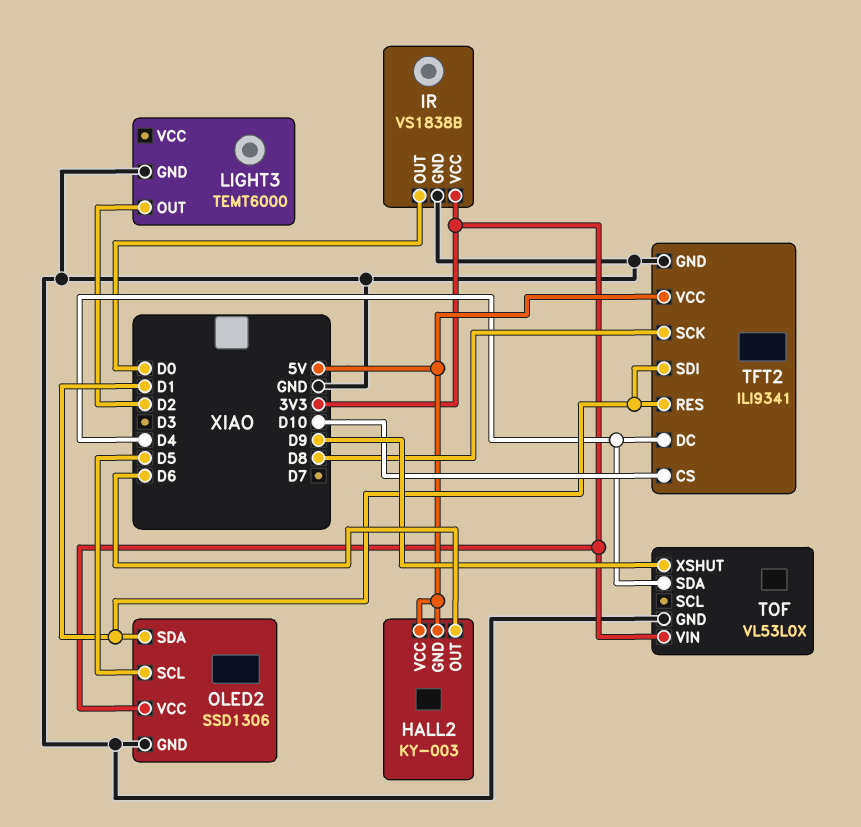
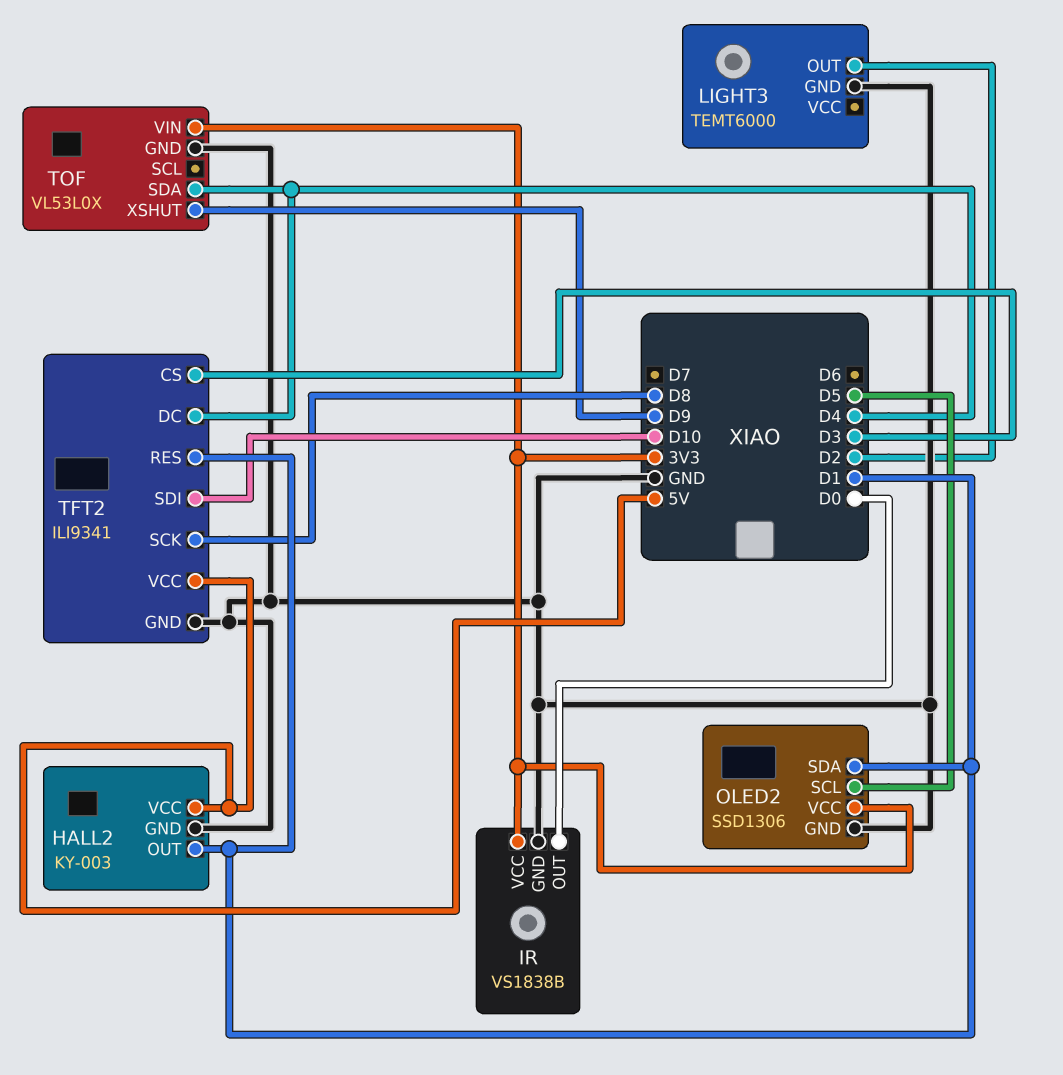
HALL2 pin GND: 5V -> GND
HALL2 pin OUT: D6 -> D1
TFT2 pin CS: D10 -> D3
TFT2 pin SDI: D1 -> D10

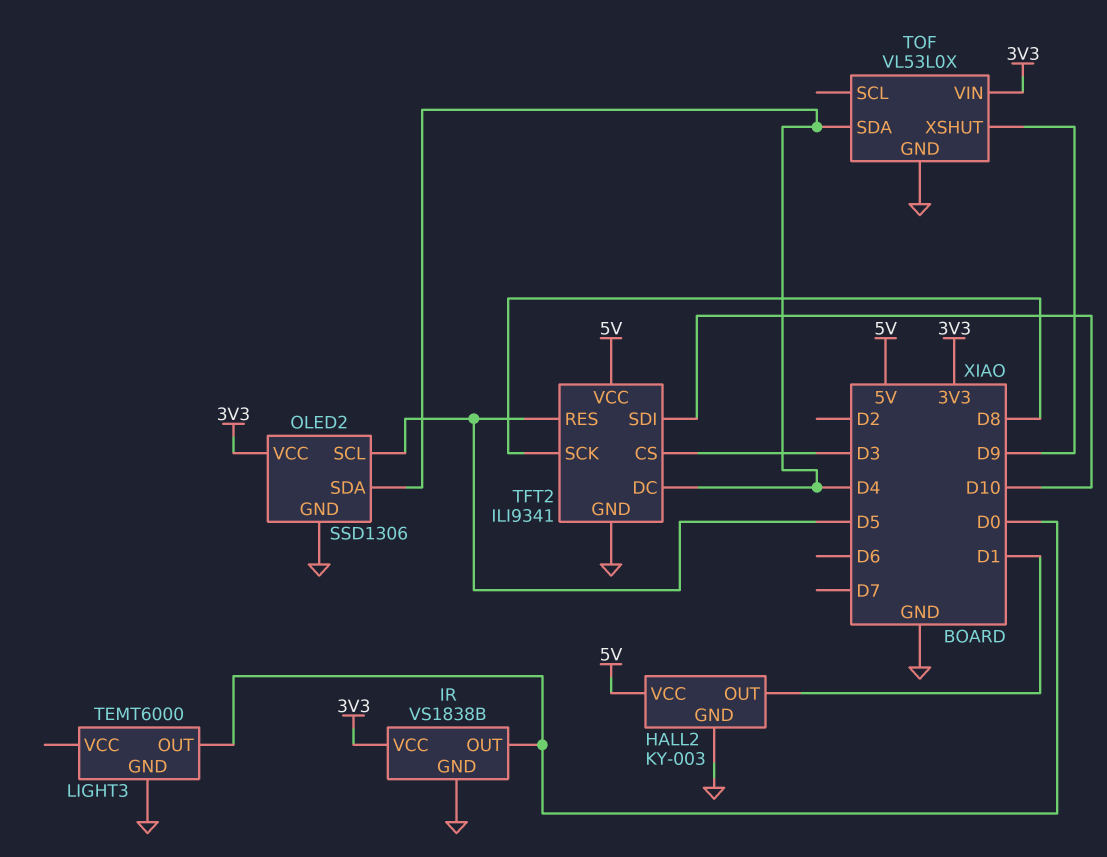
LIGHT3 pin OUT: D2 -> D0
OLED2 pin SDA: D1 -> D4
TFT2 pin RES: D1 -> D5

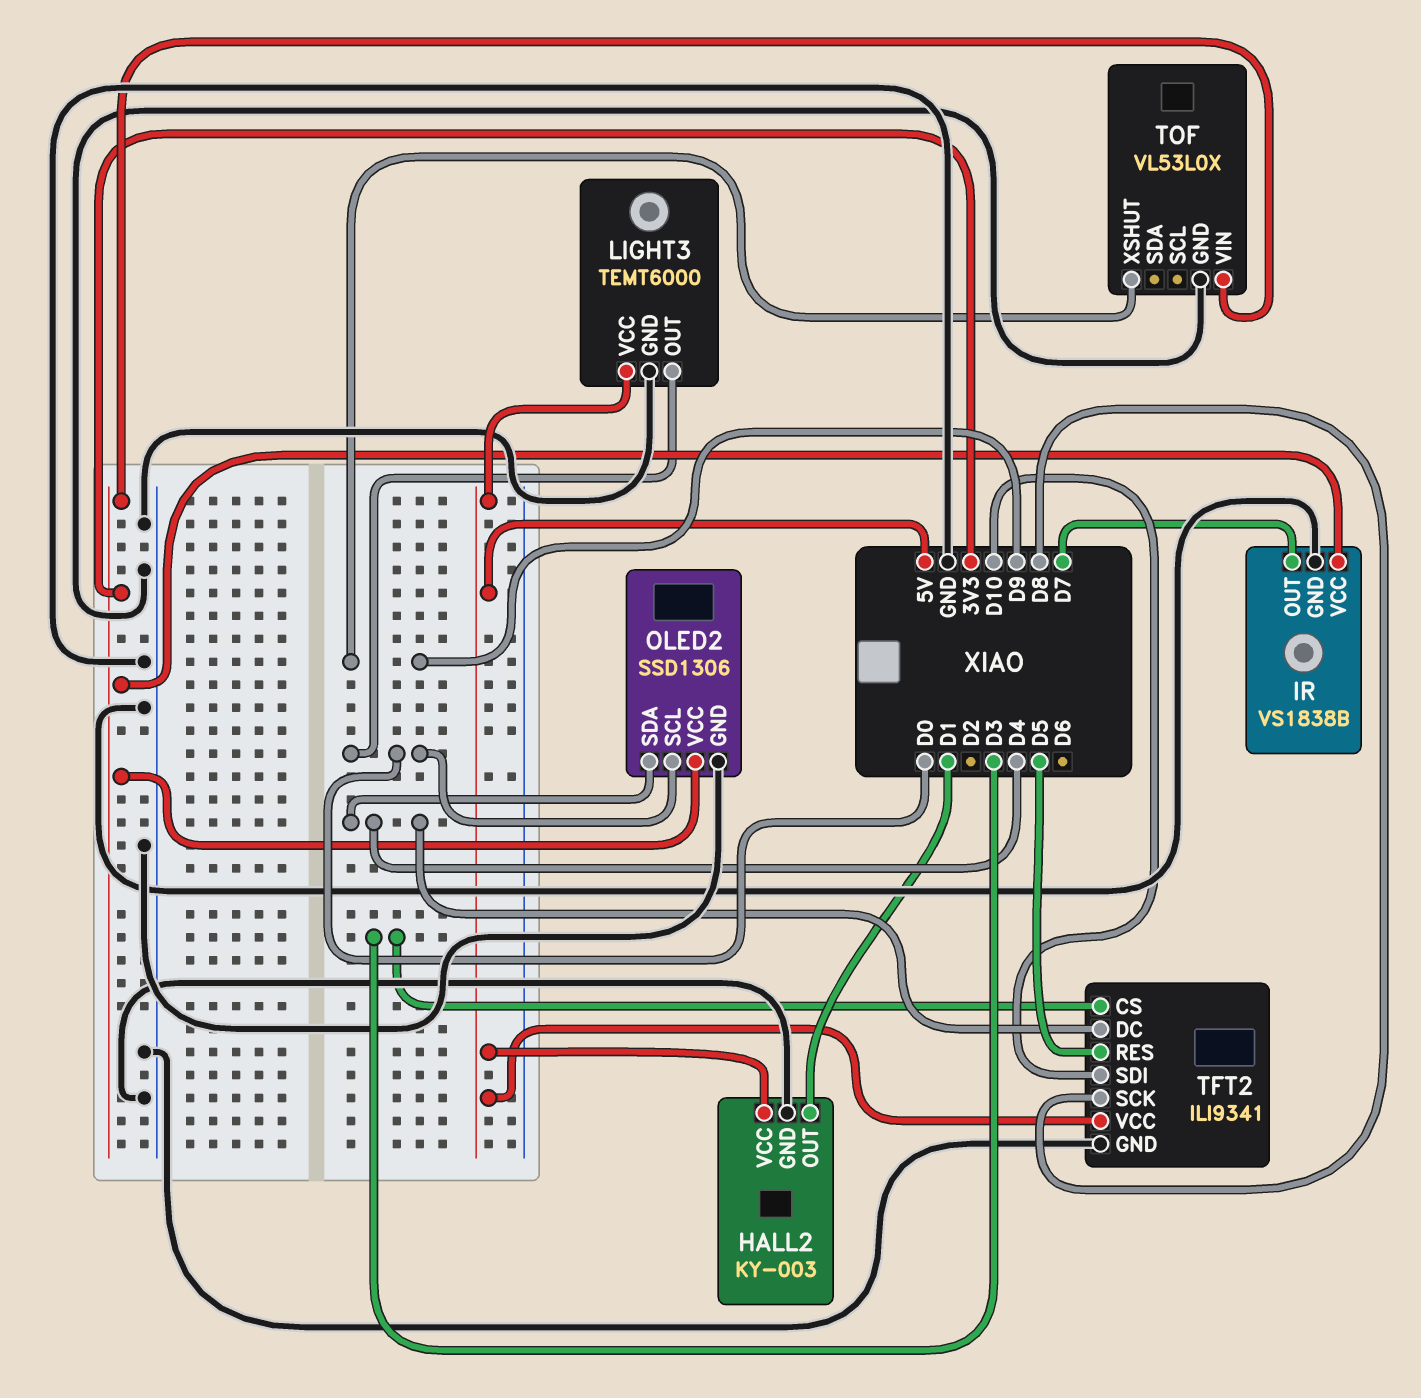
IR pin OUT: D0 -> D7
LIGHT3 pin VCC: none -> 5V
OLED2 pin SCL: D5 -> D0
TOF pin SDA: D4 -> none

